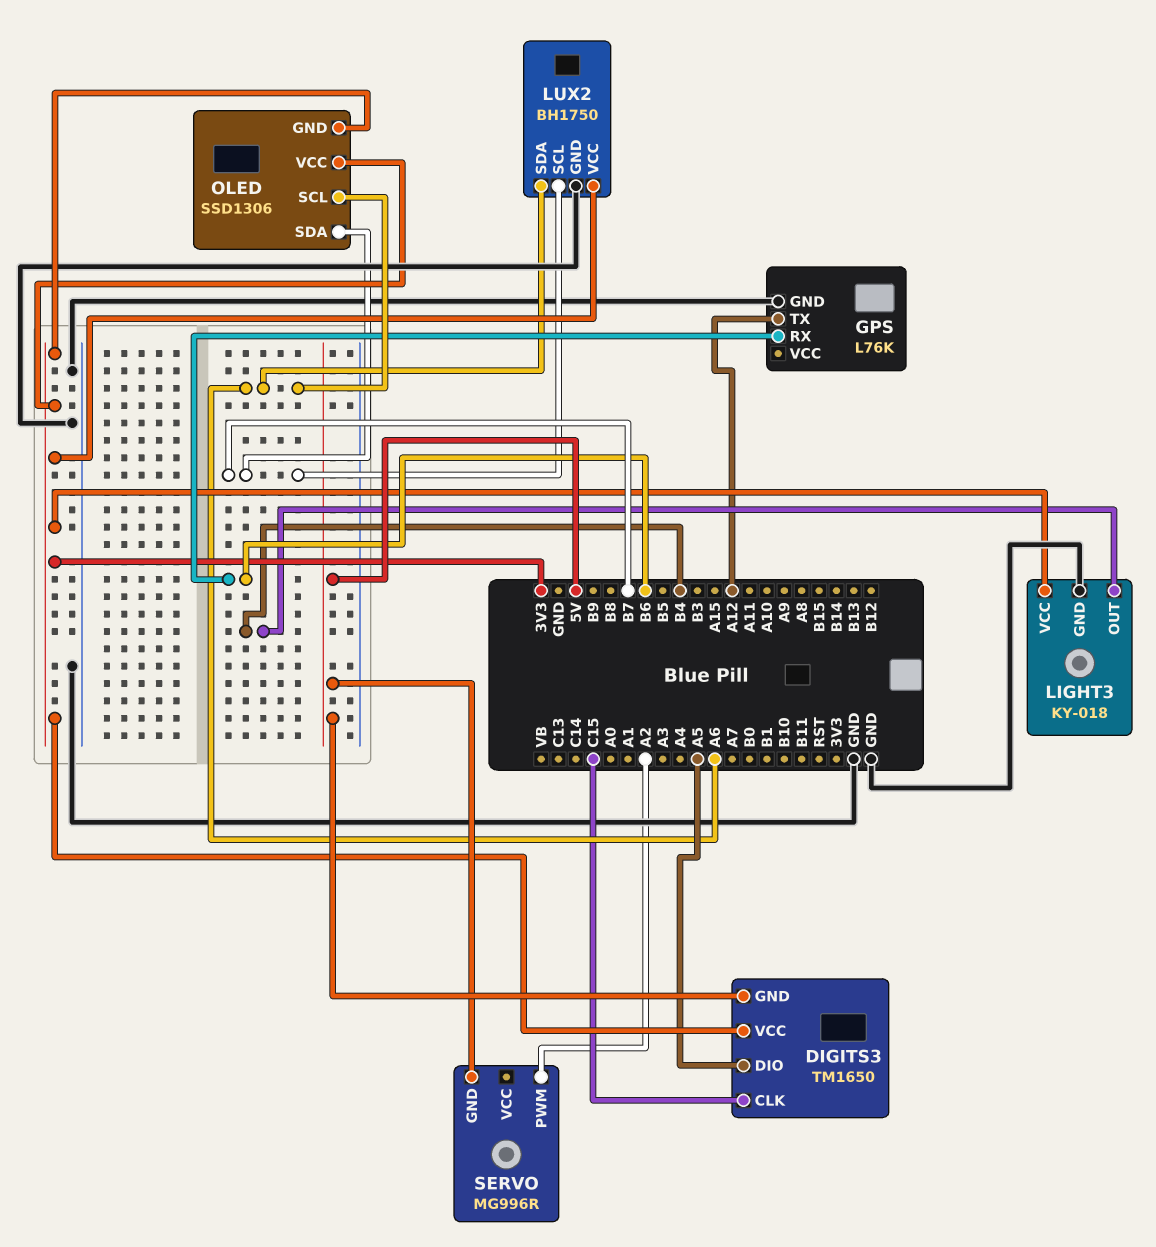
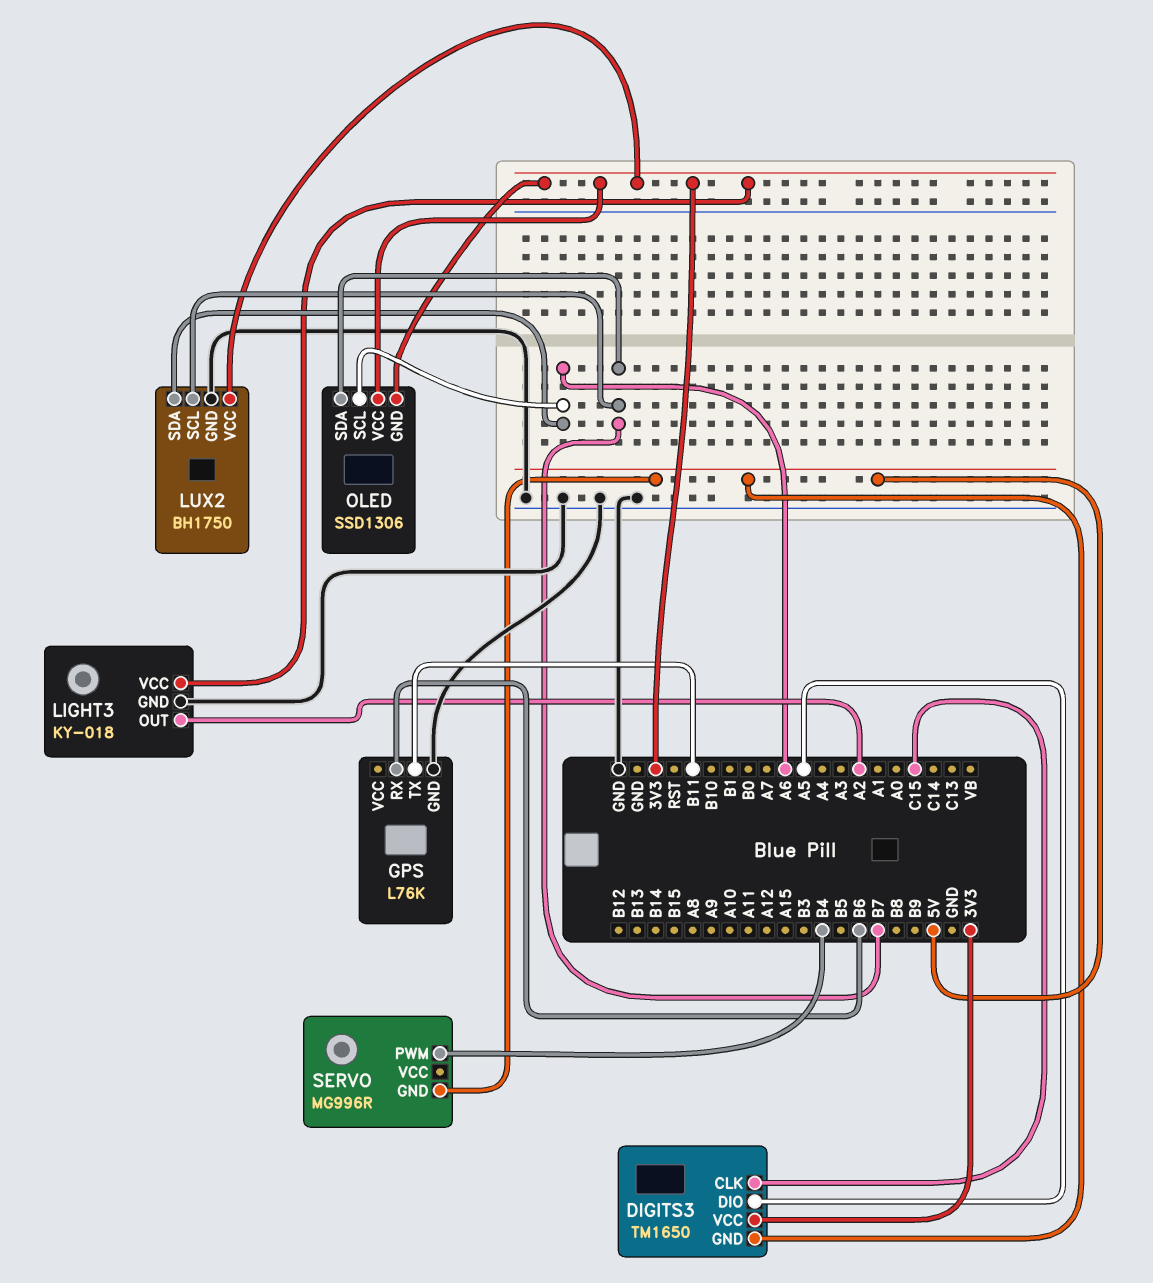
GPS pin TX: A12 -> B11
LIGHT3 pin OUT: B4 -> A2
SERVO pin PWM: A2 -> B4

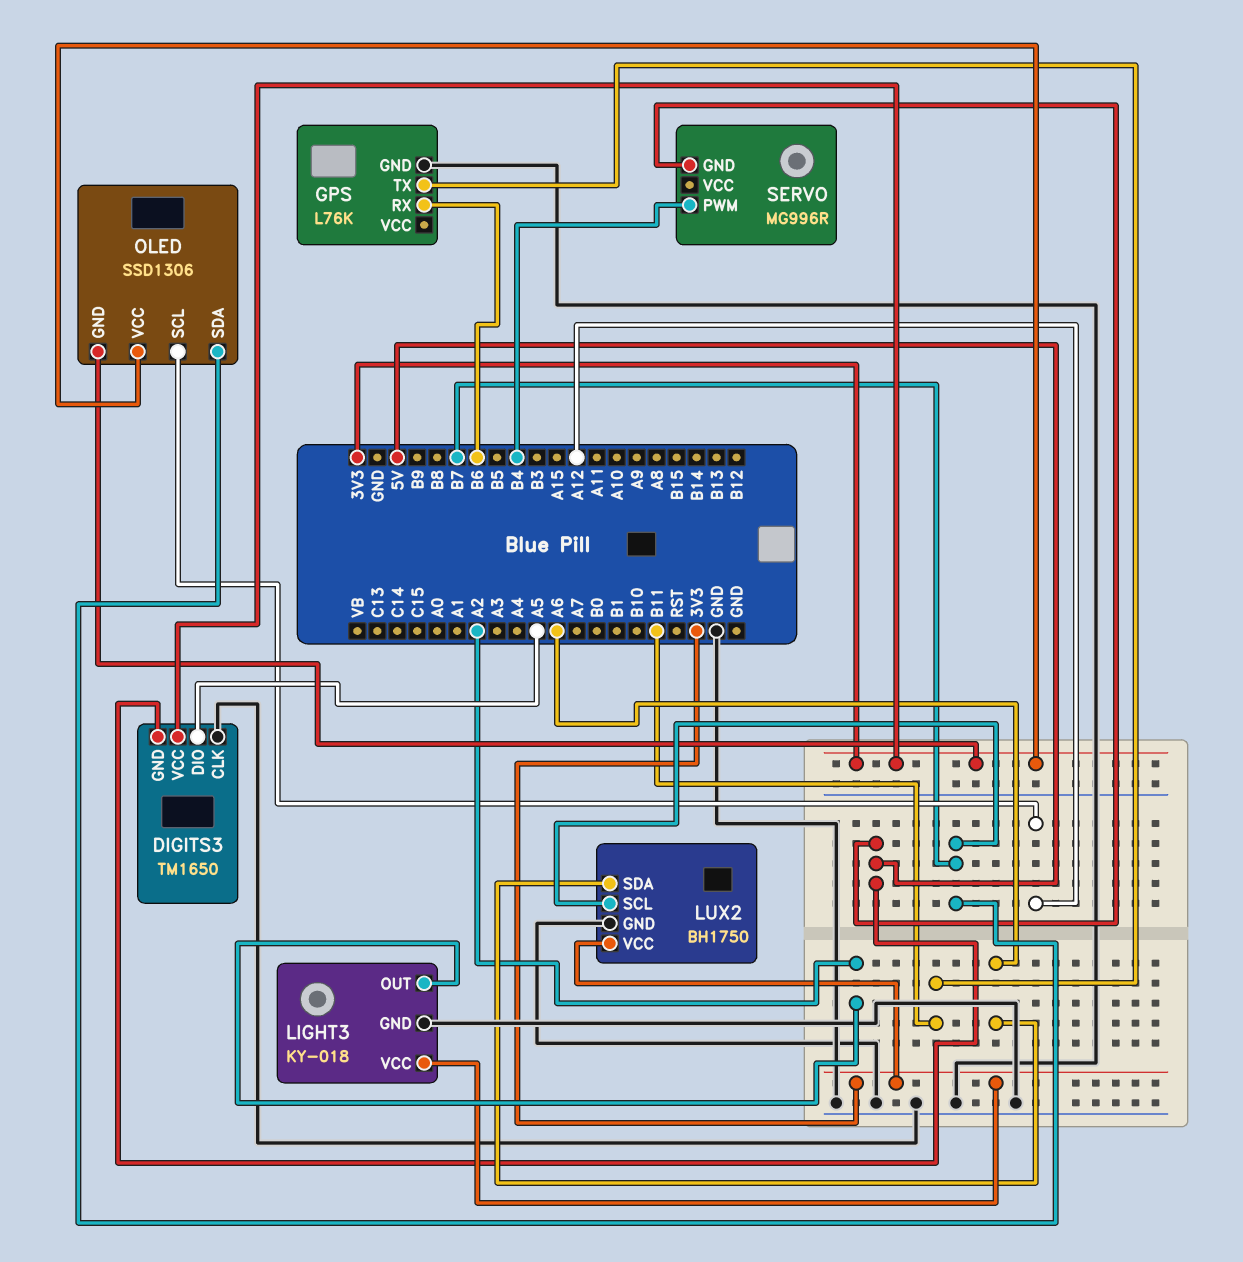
DIGITS3 pin CLK: C15 -> GND
OLED pin SCL: A6 -> A12

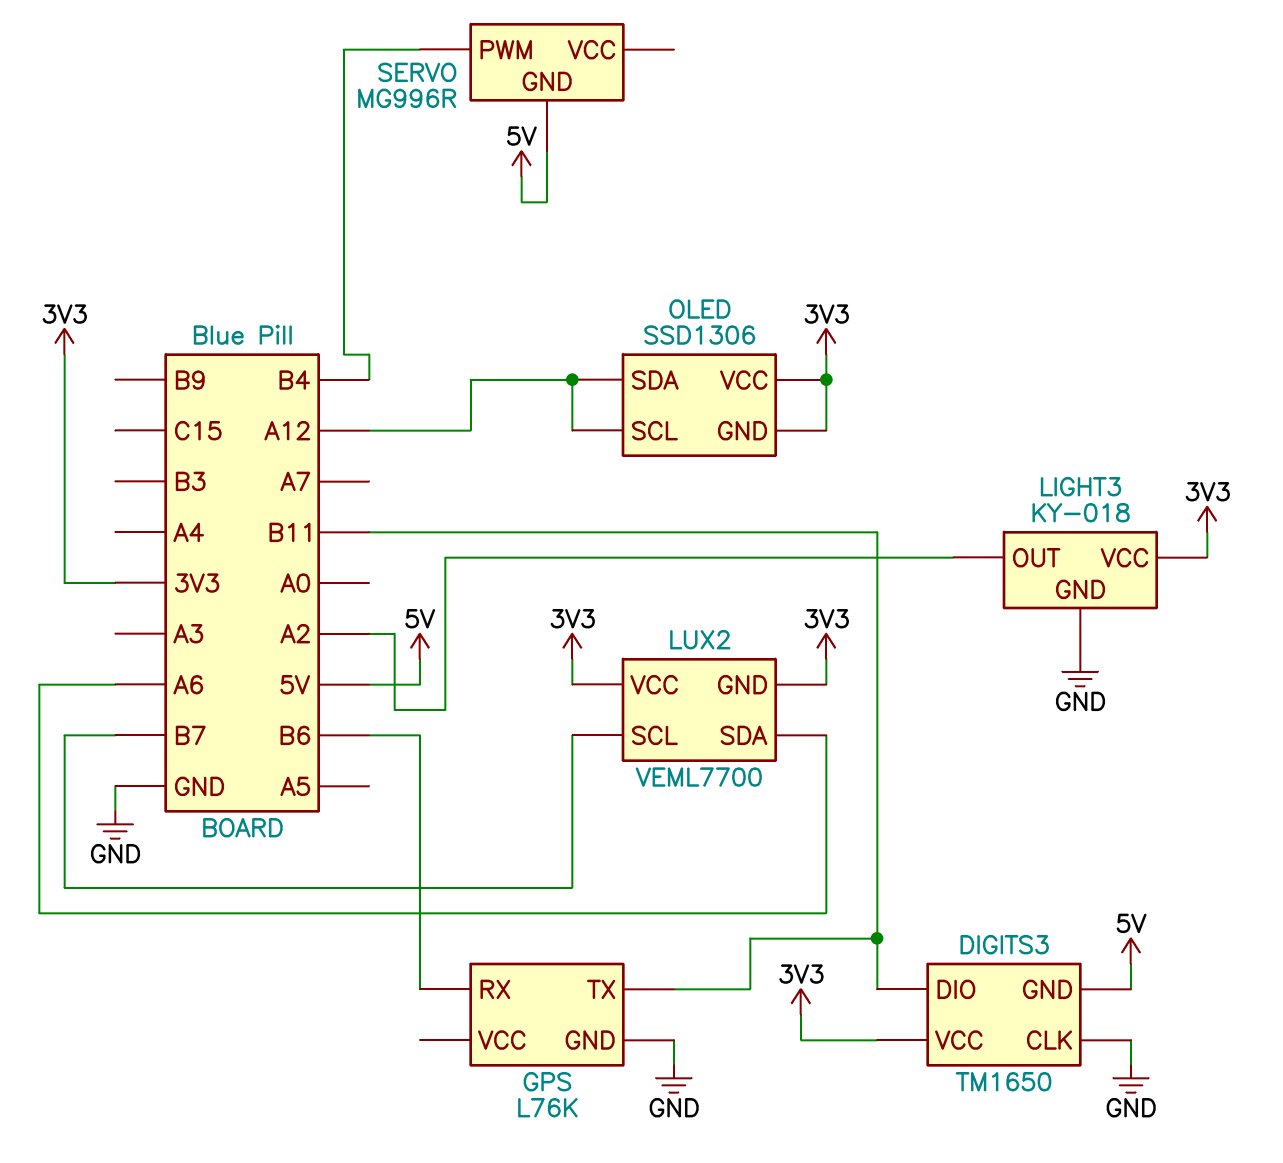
DIGITS3 pin DIO: A5 -> B11
LUX2: BH1750 -> VEML7700
LUX2 pin GND: GND -> 3V3
OLED pin SDA: B7 -> A12

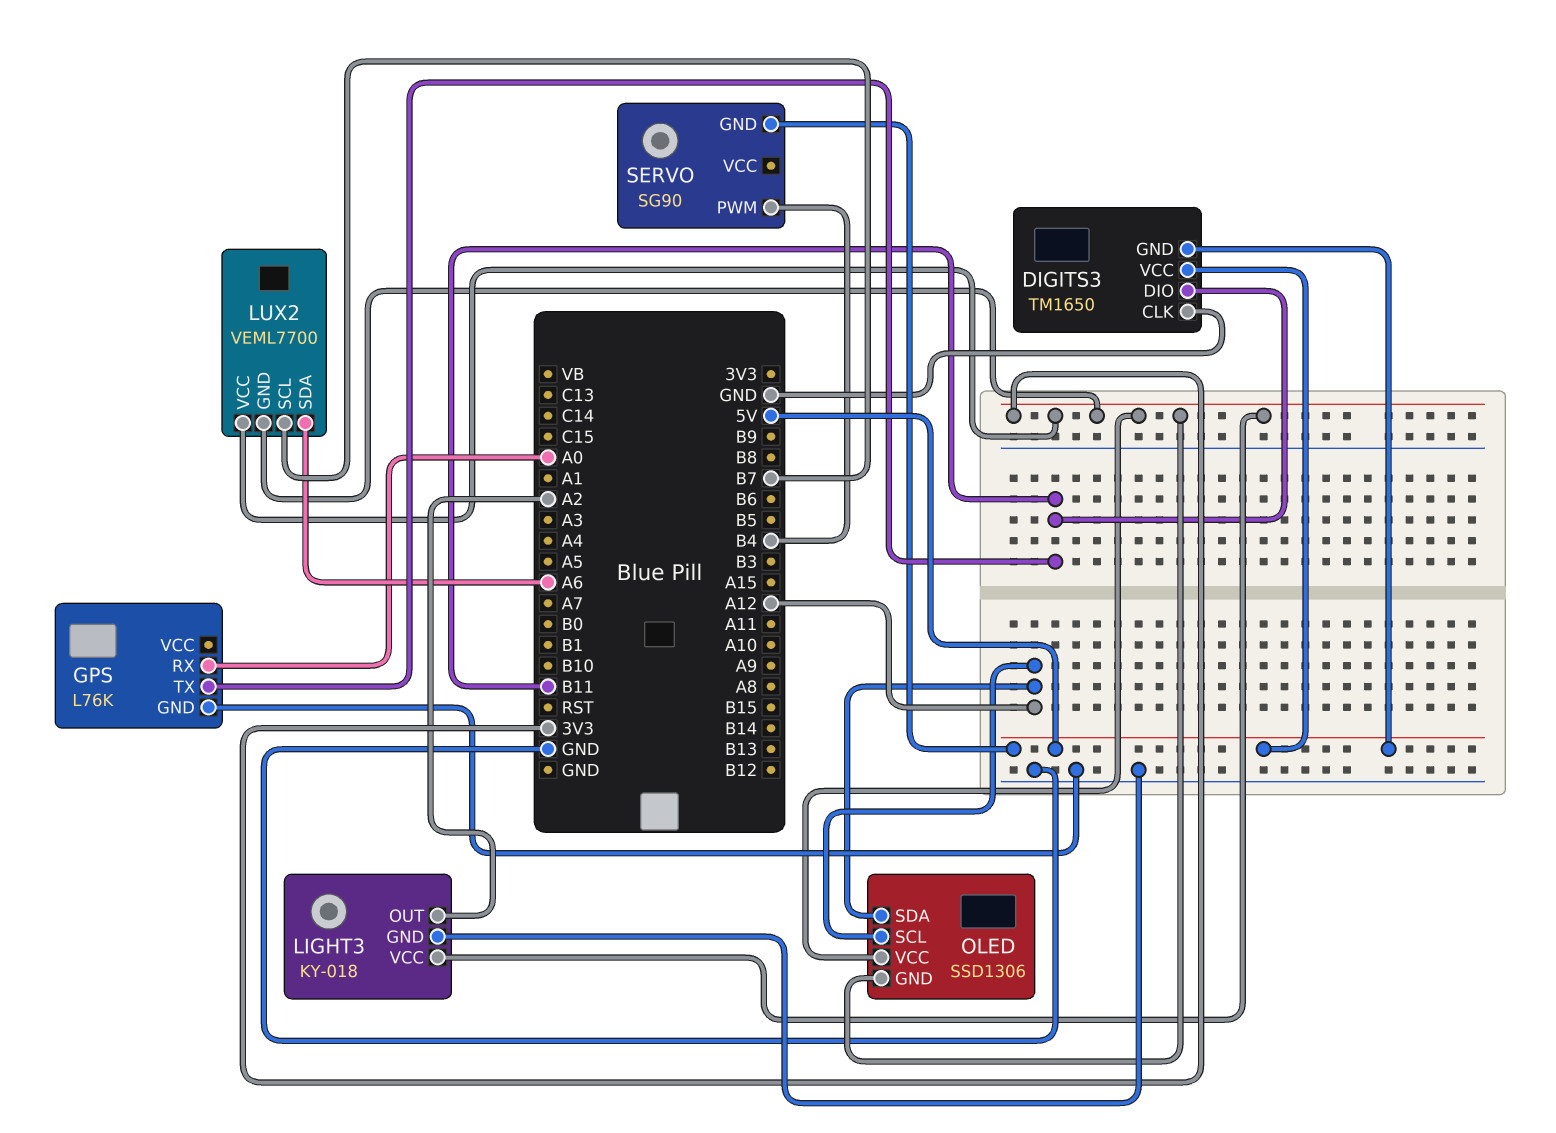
DIGITS3 pin VCC: 3V3 -> 5V
GPS pin RX: B6 -> A0
SERVO: MG996R -> SG90

